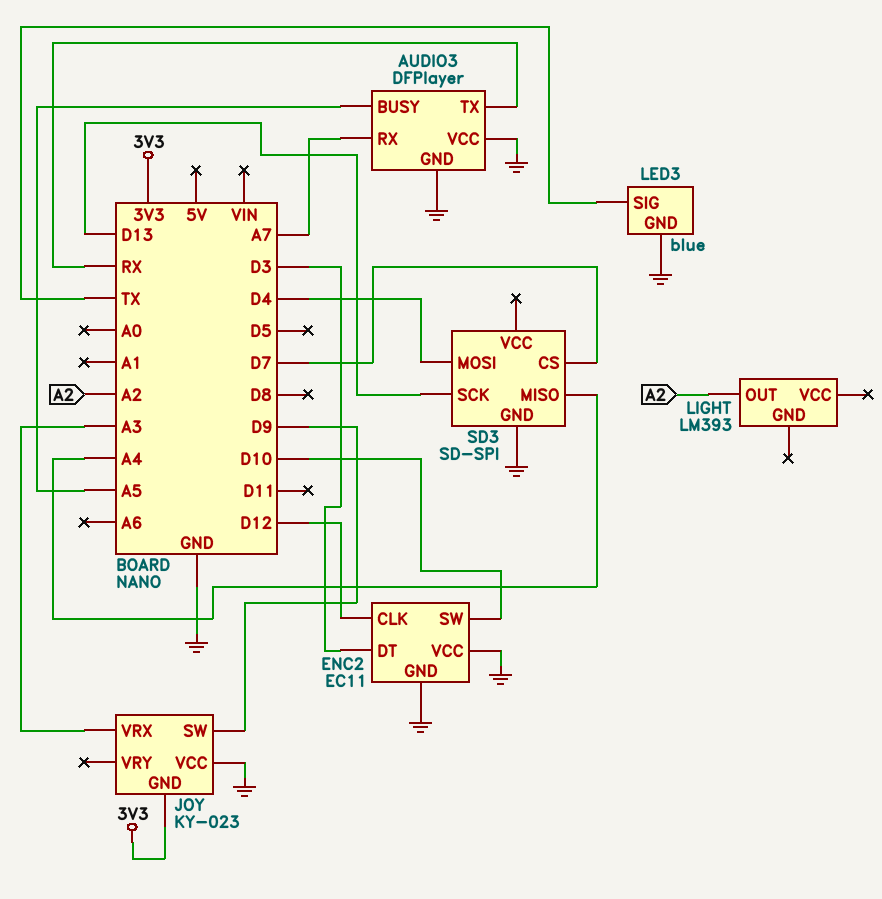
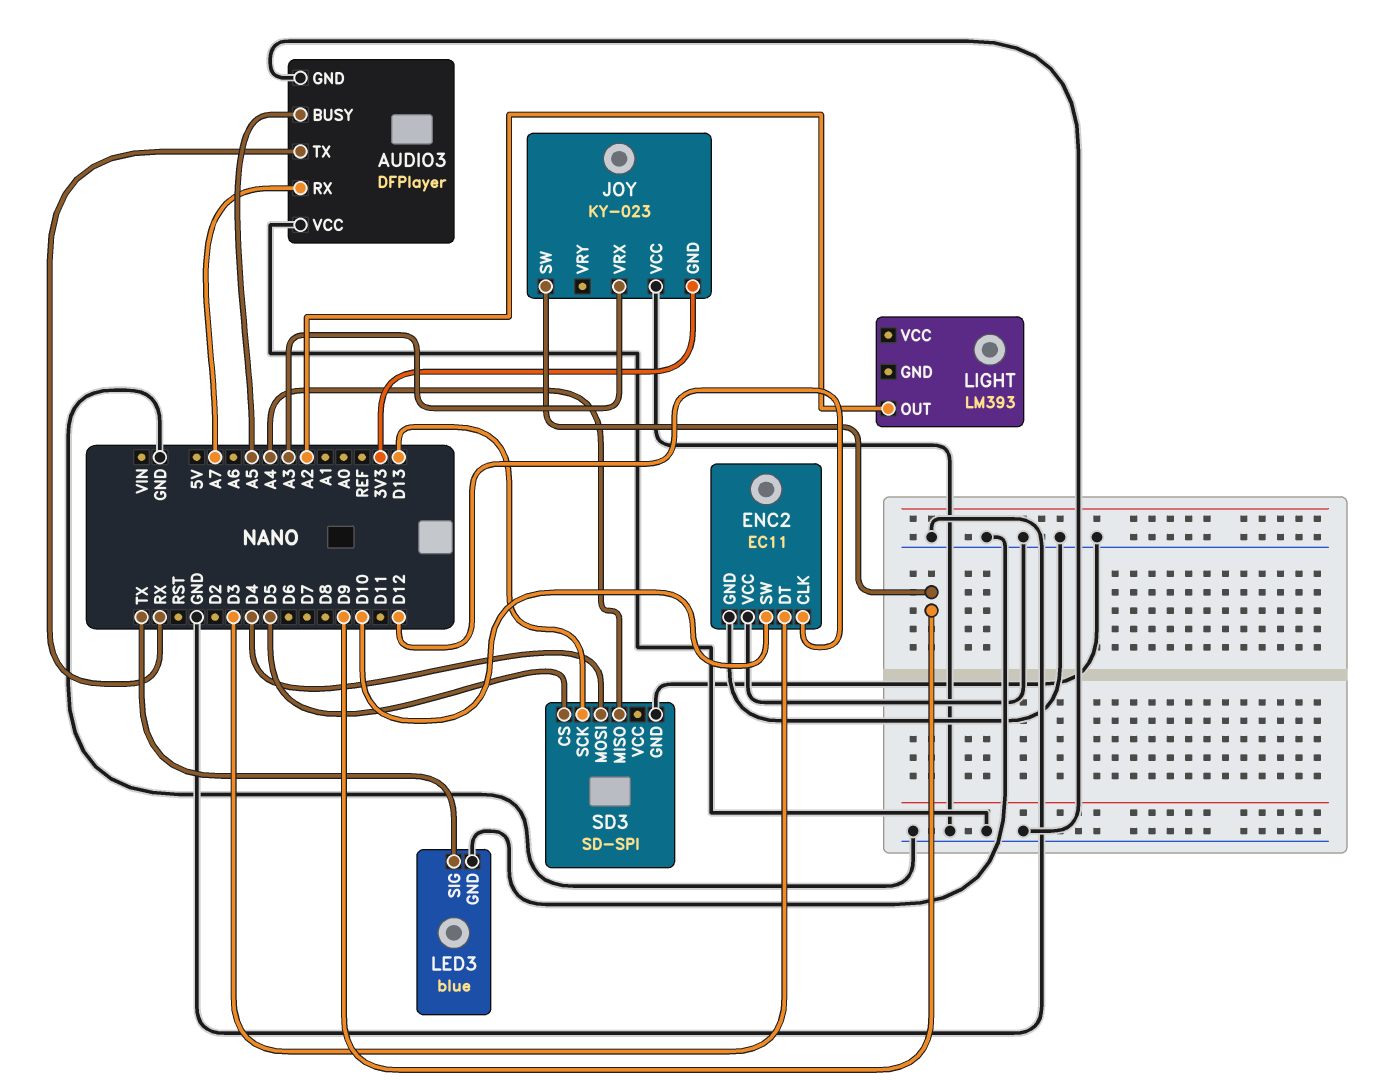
SD3 pin CS: D7 -> D5

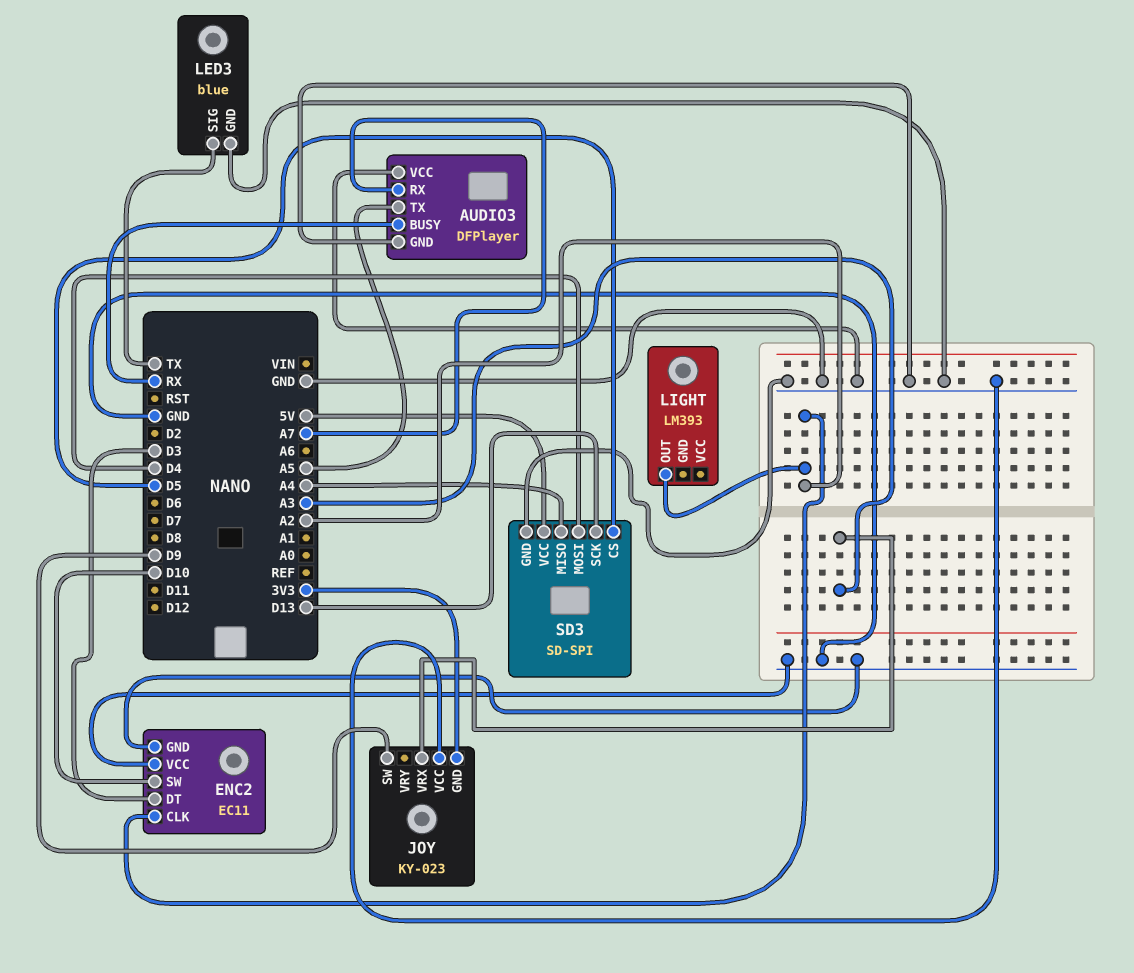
AUDIO3 pin BUSY: A5 -> RX
AUDIO3 pin TX: RX -> A5
ENC2 pin CLK: D12 -> A2
SD3 pin VCC: none -> 5V

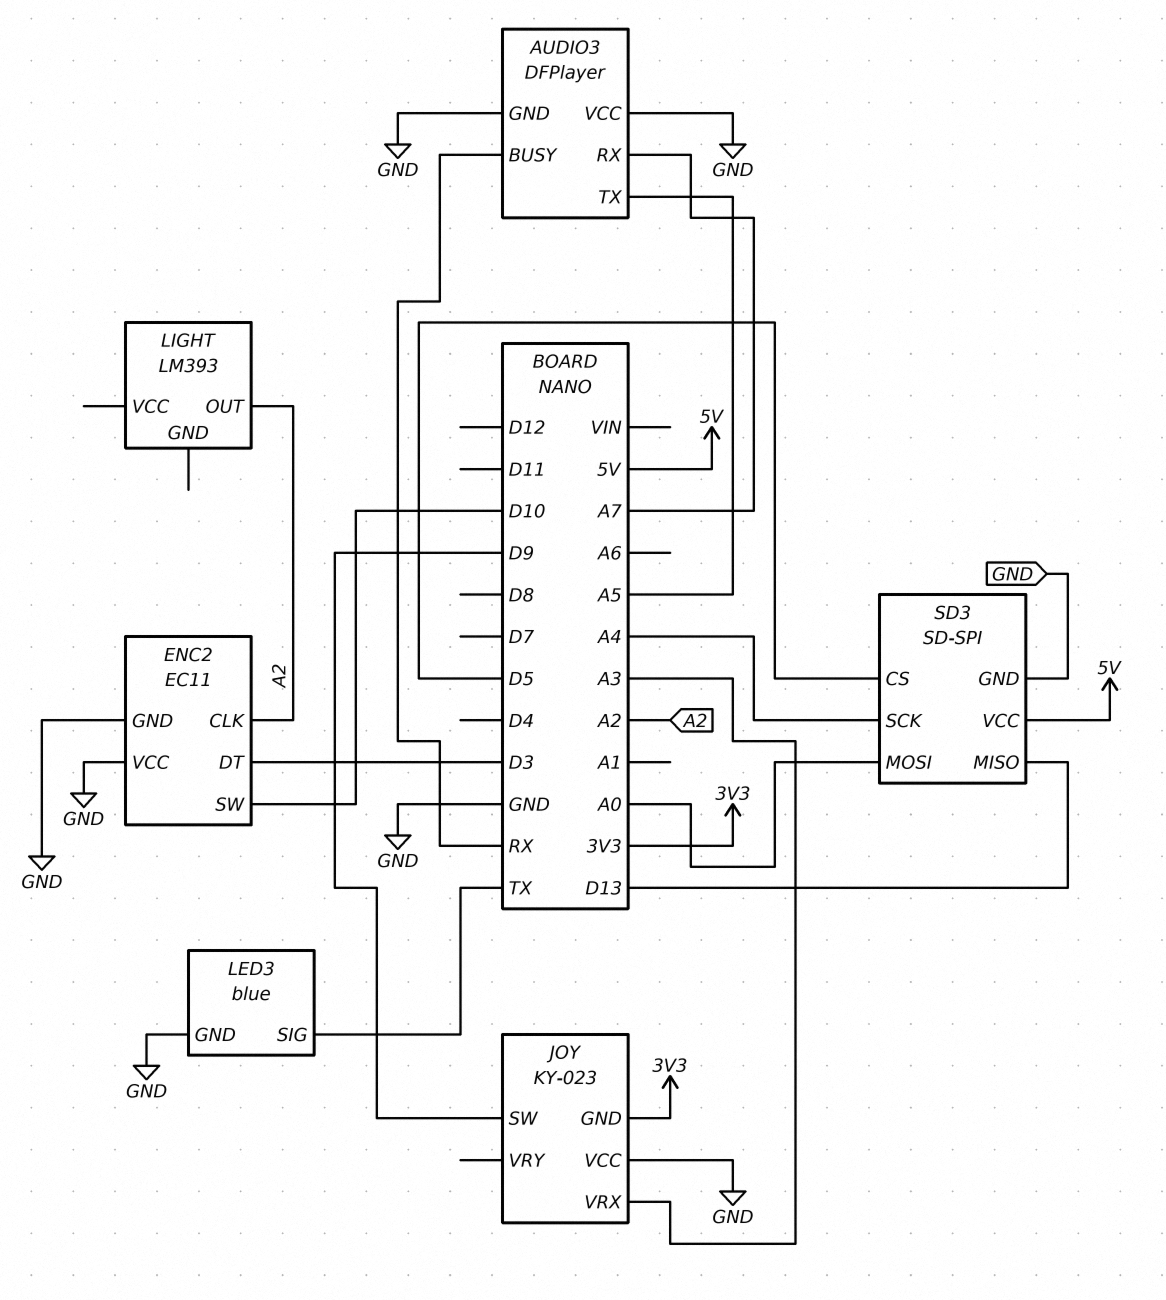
SD3 pin MISO: A4 -> D13
SD3 pin MOSI: D4 -> A0
SD3 pin SCK: D13 -> A4

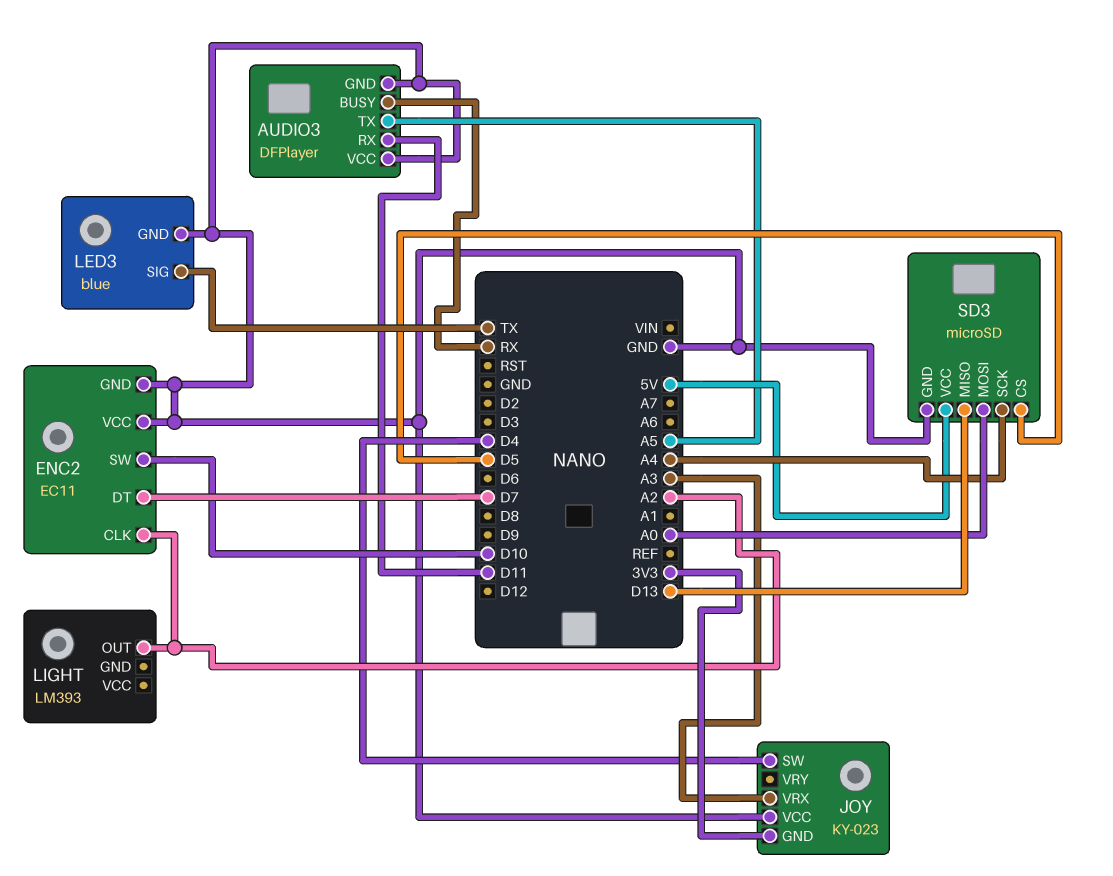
AUDIO3 pin RX: A7 -> D11
ENC2 pin DT: D3 -> D7
JOY pin SW: D9 -> D4
SD3: SD-SPI -> microSD

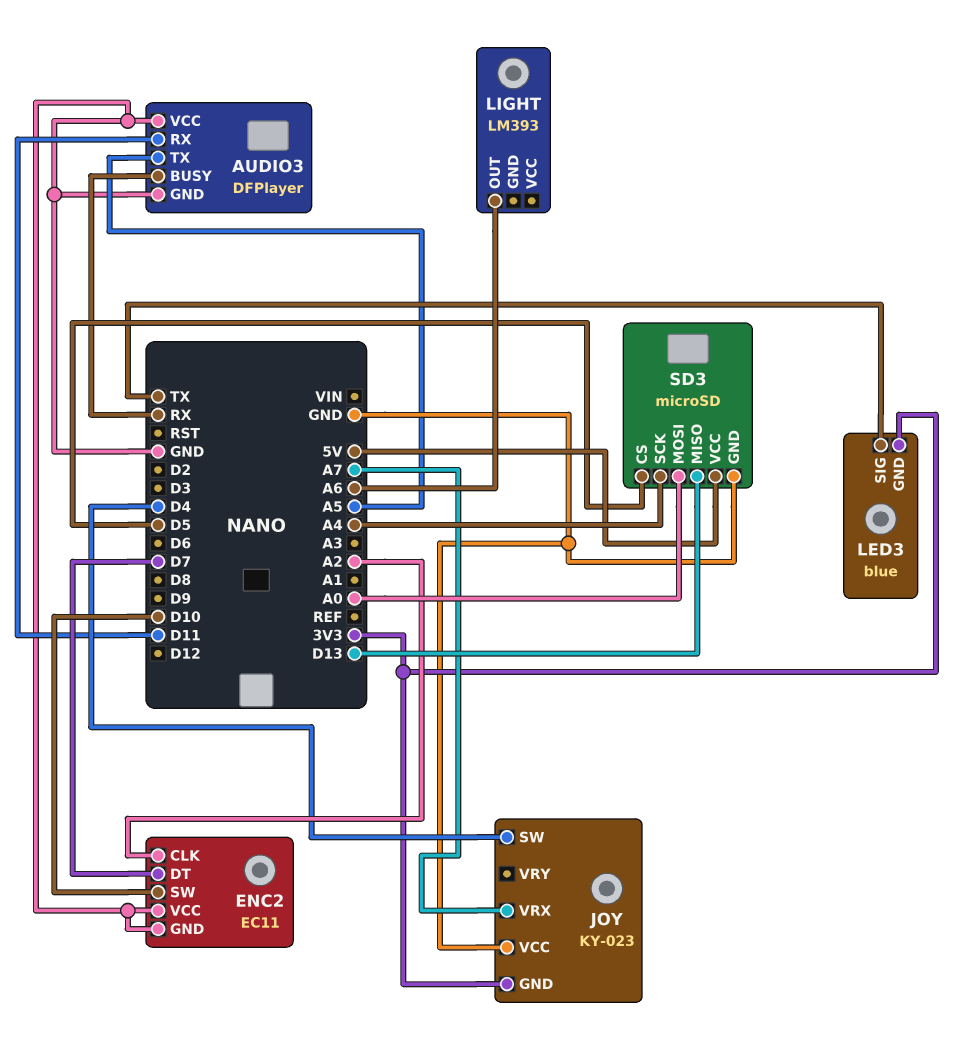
JOY pin VRX: A3 -> A7
LED3 pin GND: GND -> 3V3
LIGHT pin OUT: A2 -> A6

